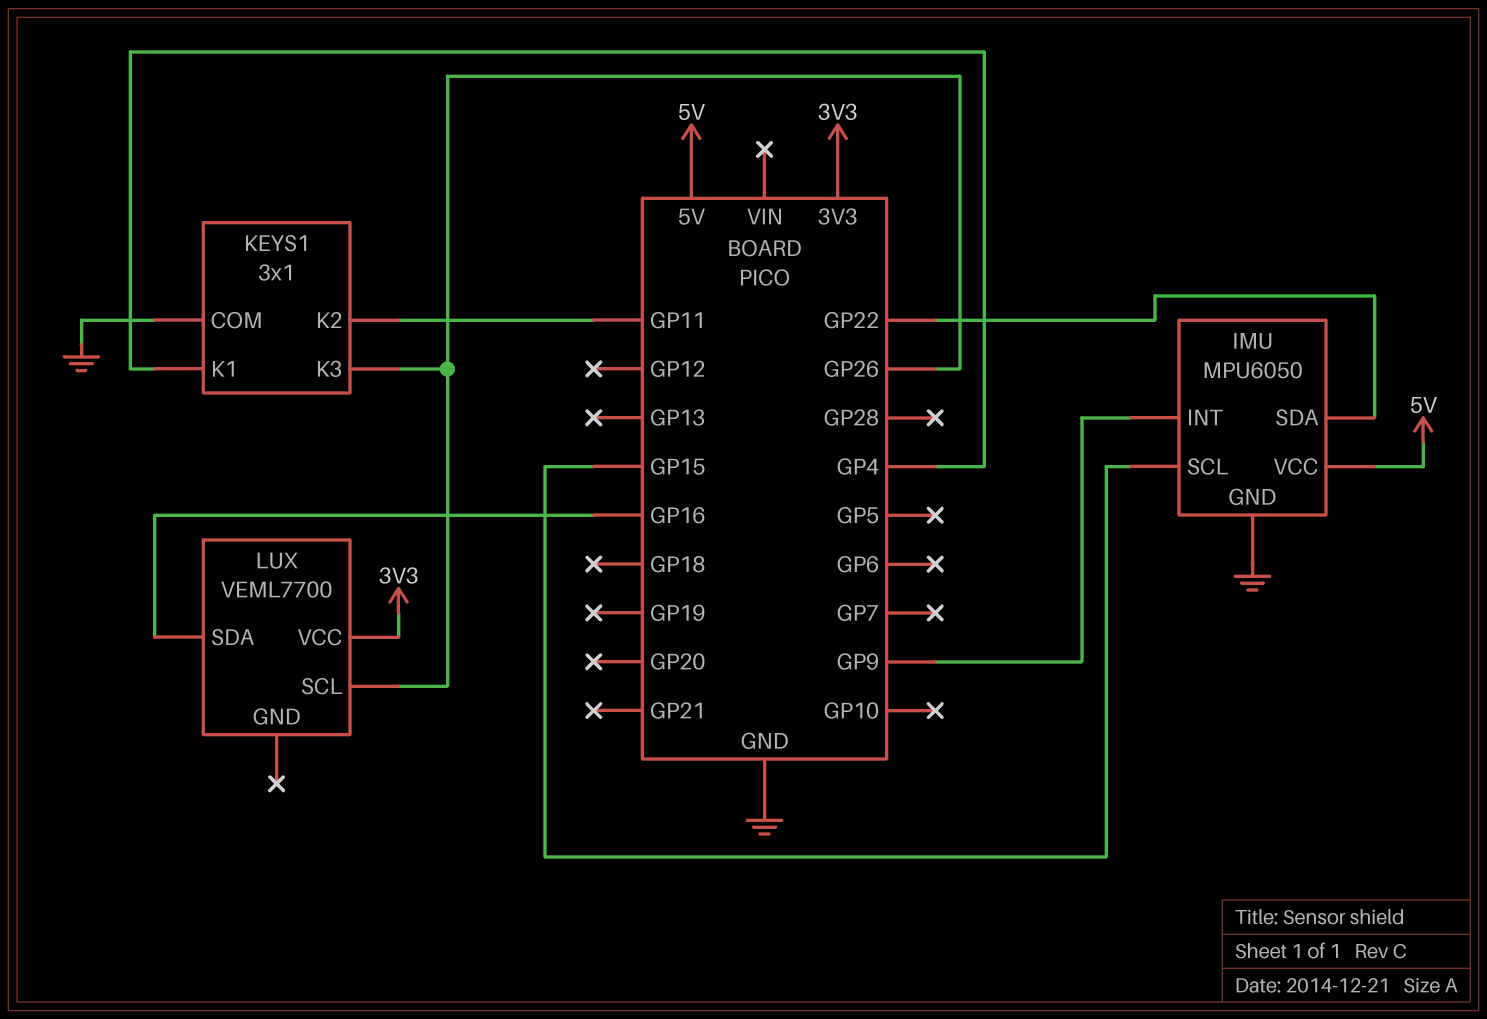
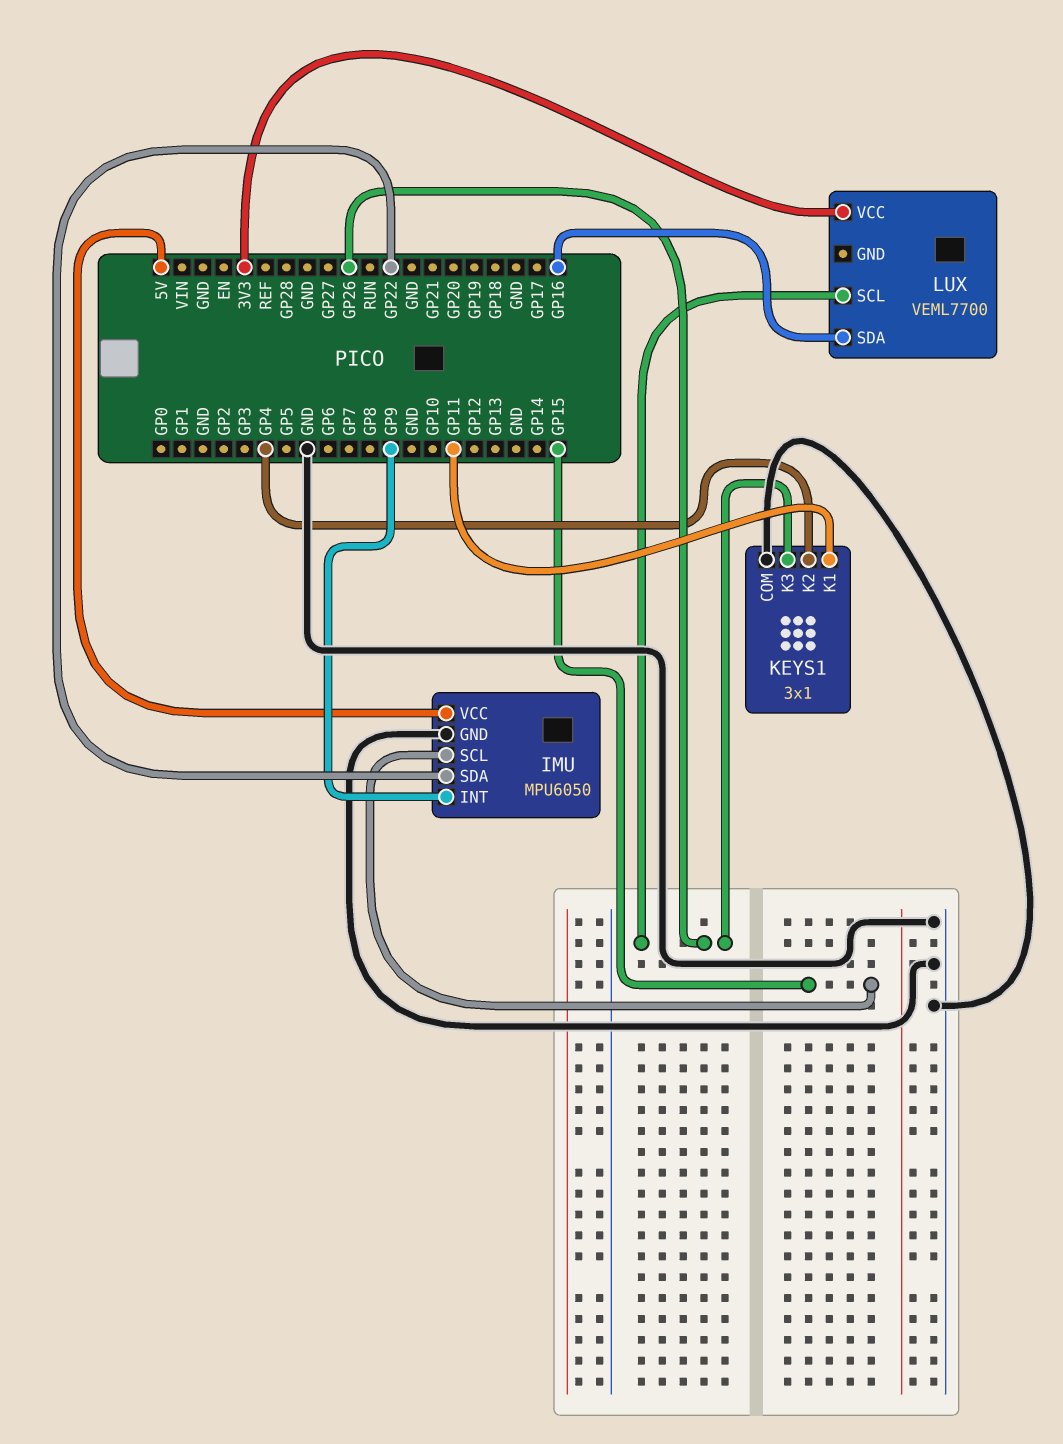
KEYS1 pin K1: GP4 -> GP11
KEYS1 pin K2: GP11 -> GP4

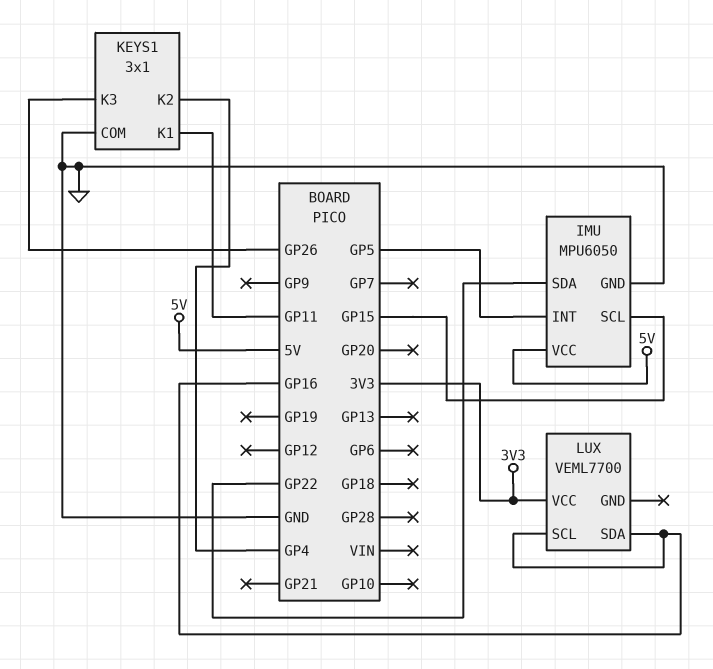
IMU pin INT: GP9 -> GP5
LUX pin SCL: GP26 -> GP16

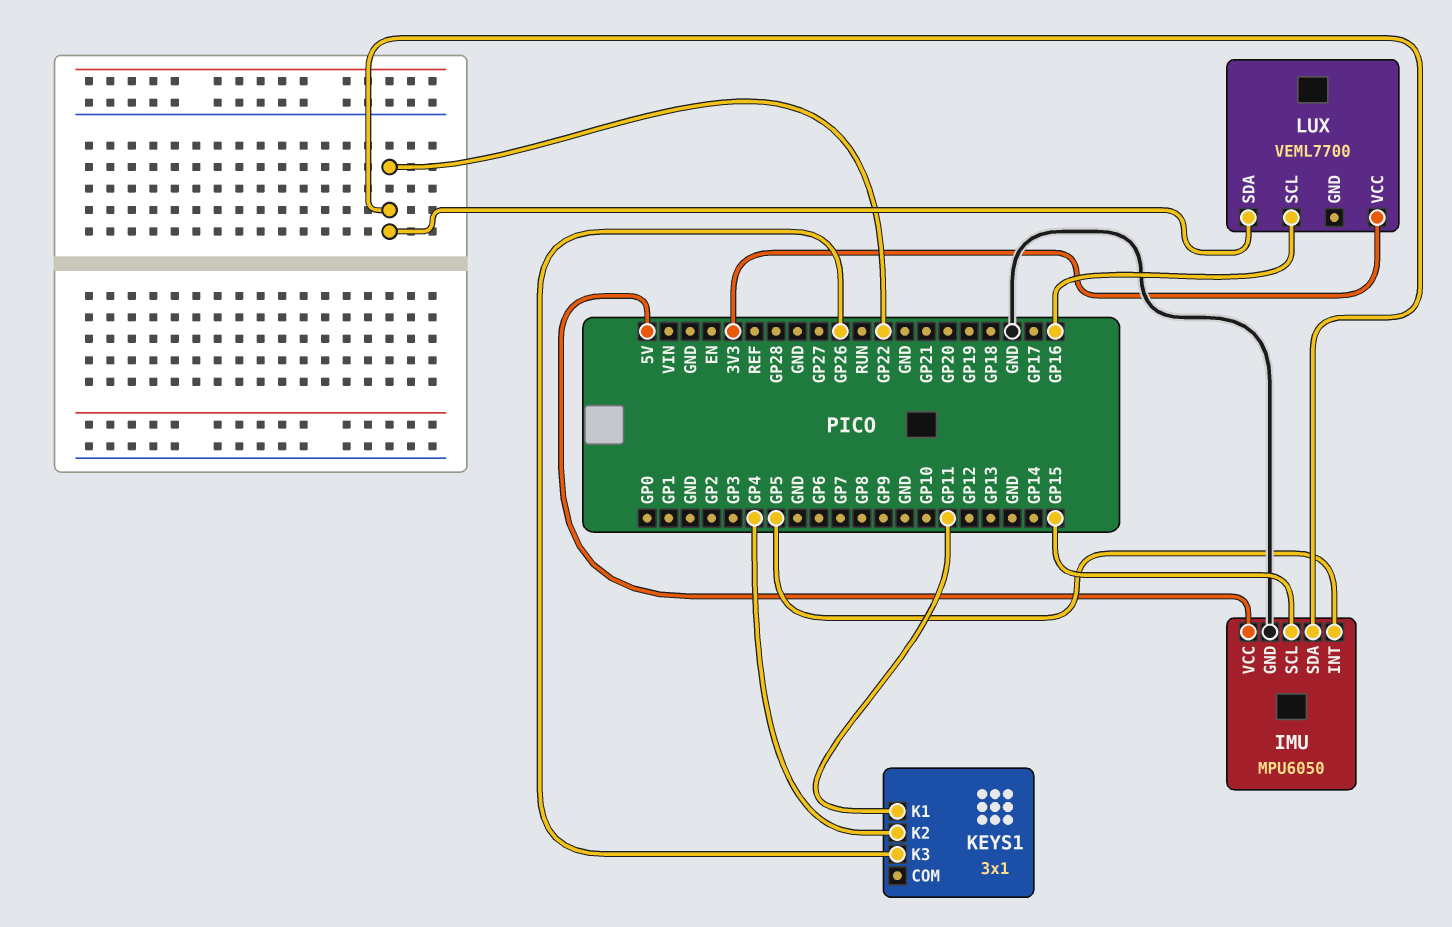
KEYS1 pin COM: GND -> none
LUX pin SDA: GP16 -> GP22

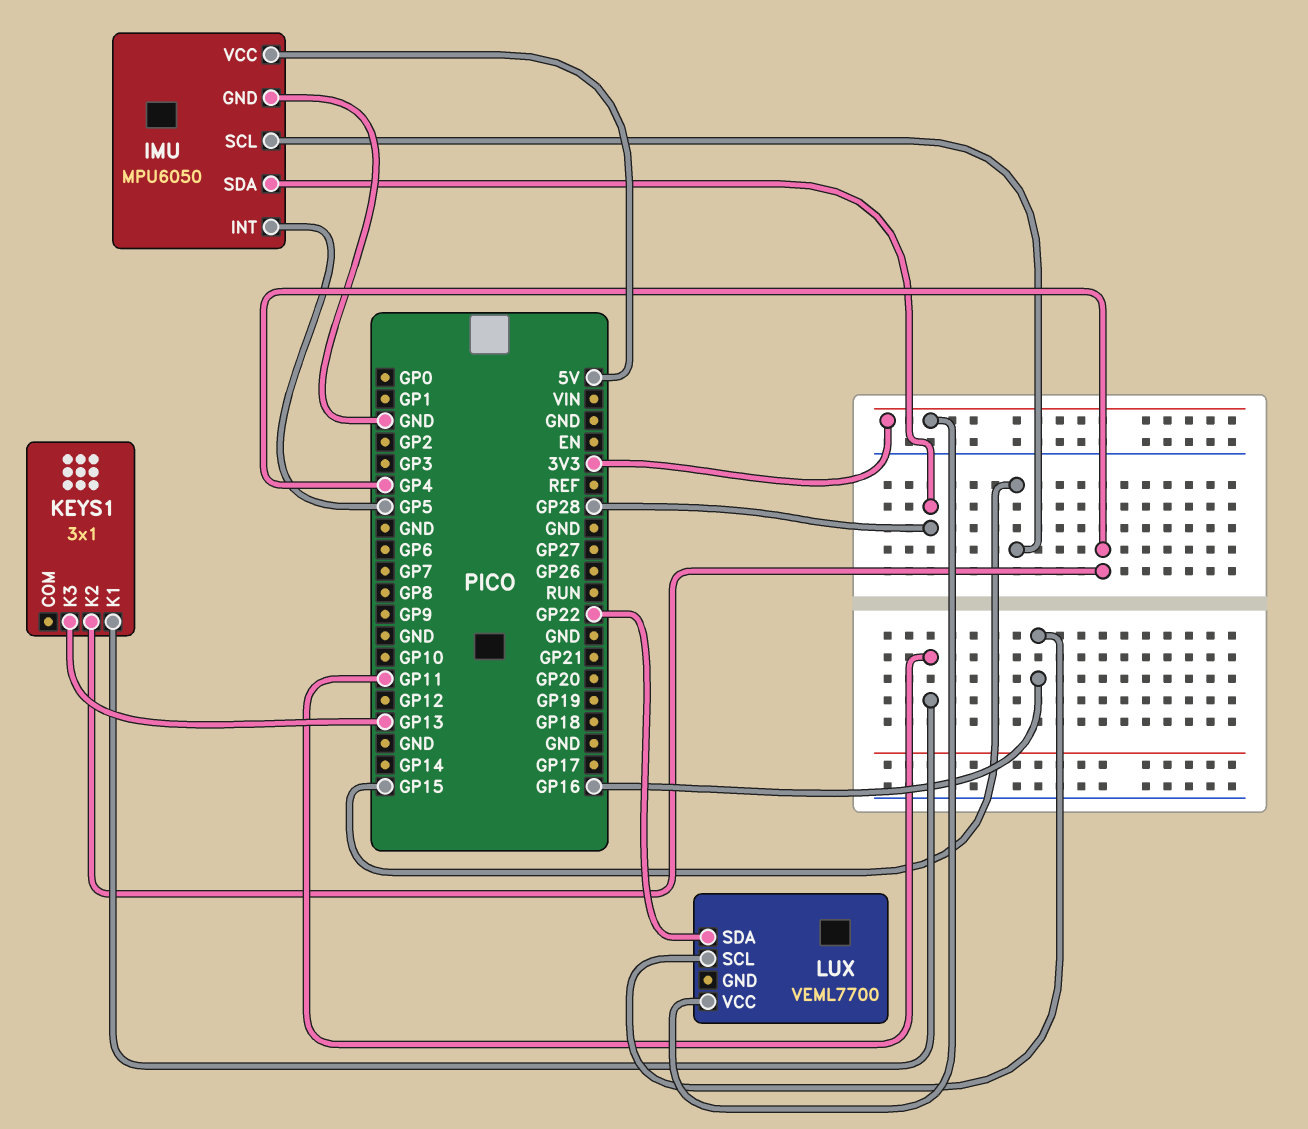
IMU pin SDA: GP22 -> GP28
KEYS1 pin K3: GP26 -> GP13

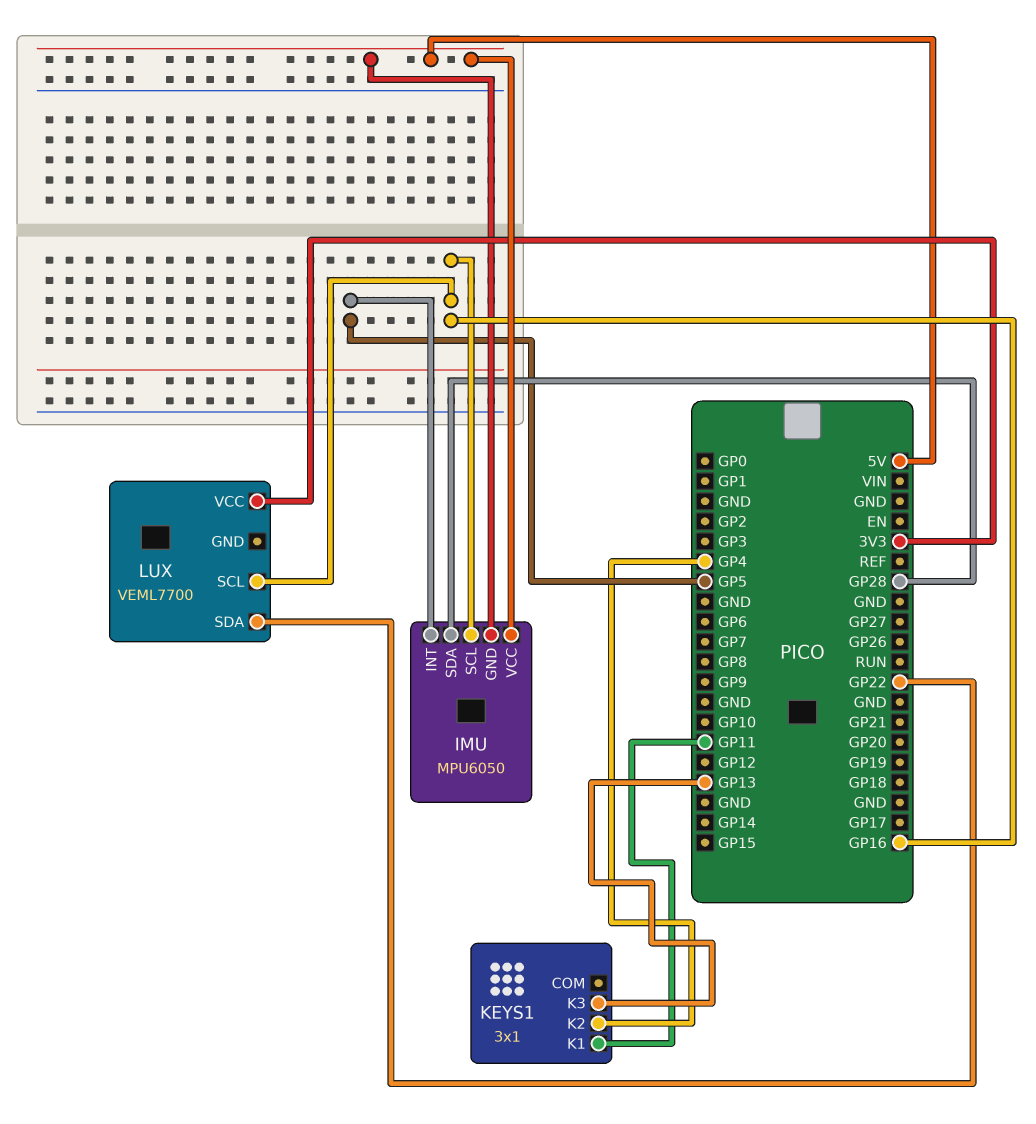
IMU pin GND: GND -> 5V
IMU pin SCL: GP15 -> GP16

